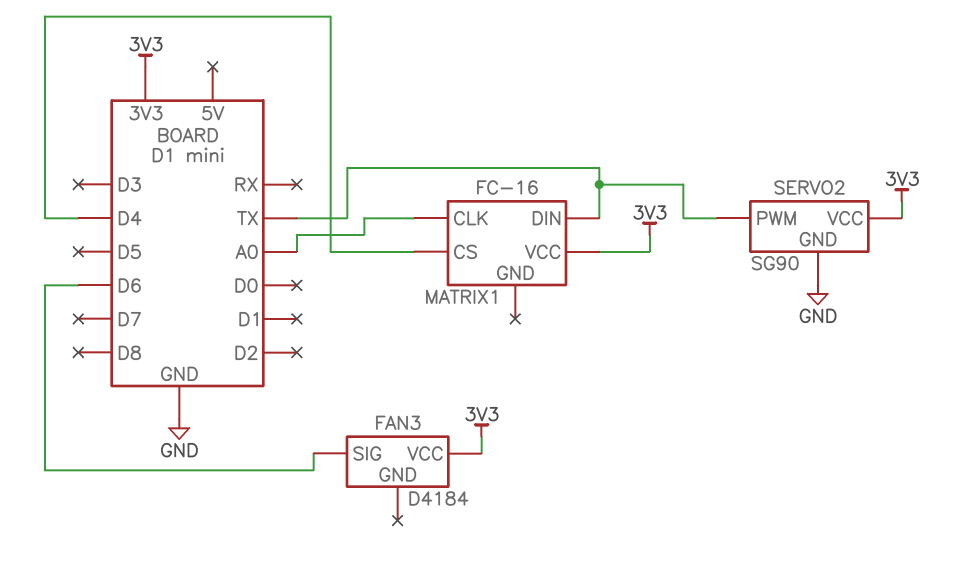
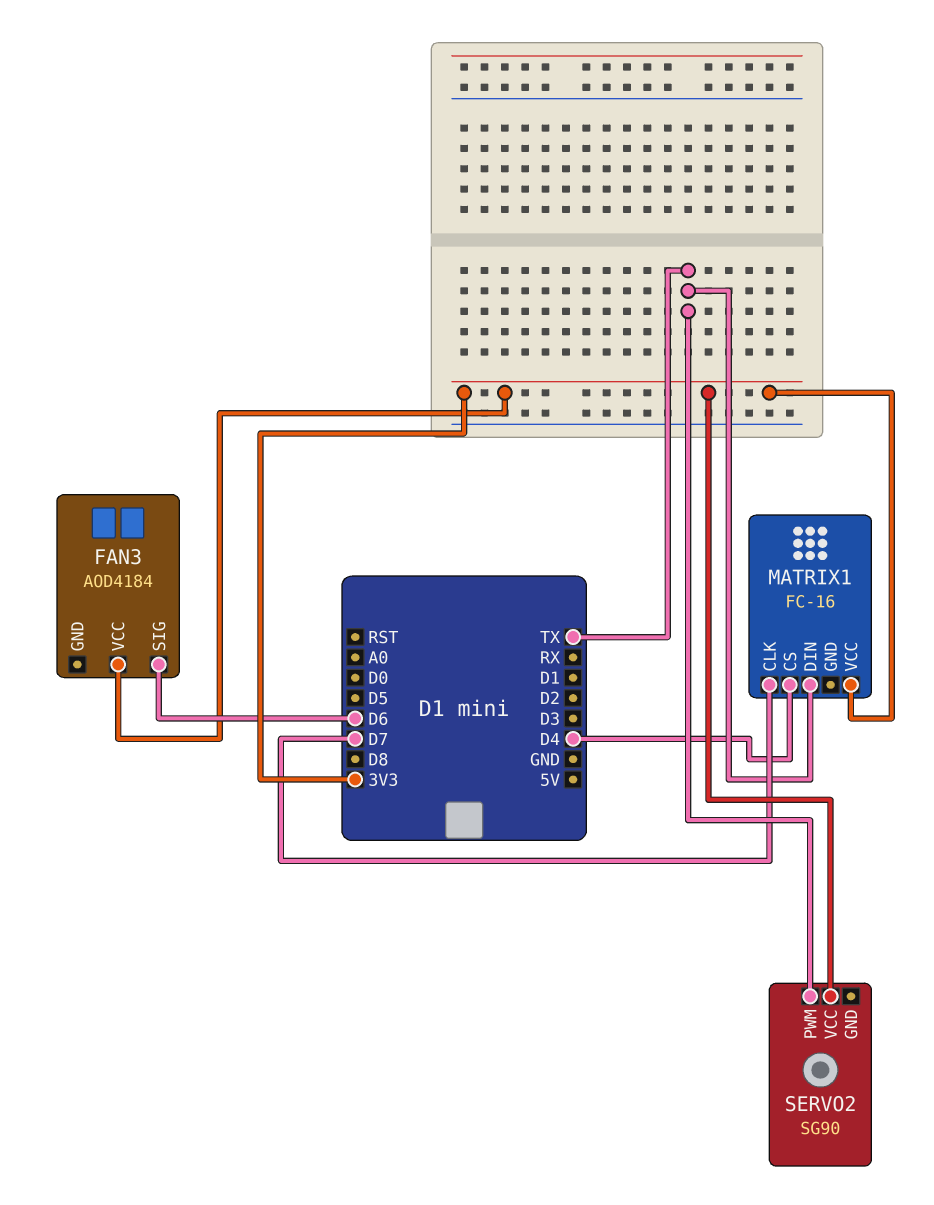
FAN3: D4184 -> AOD4184
MATRIX1 pin CLK: A0 -> D7
SERVO2 pin GND: GND -> none

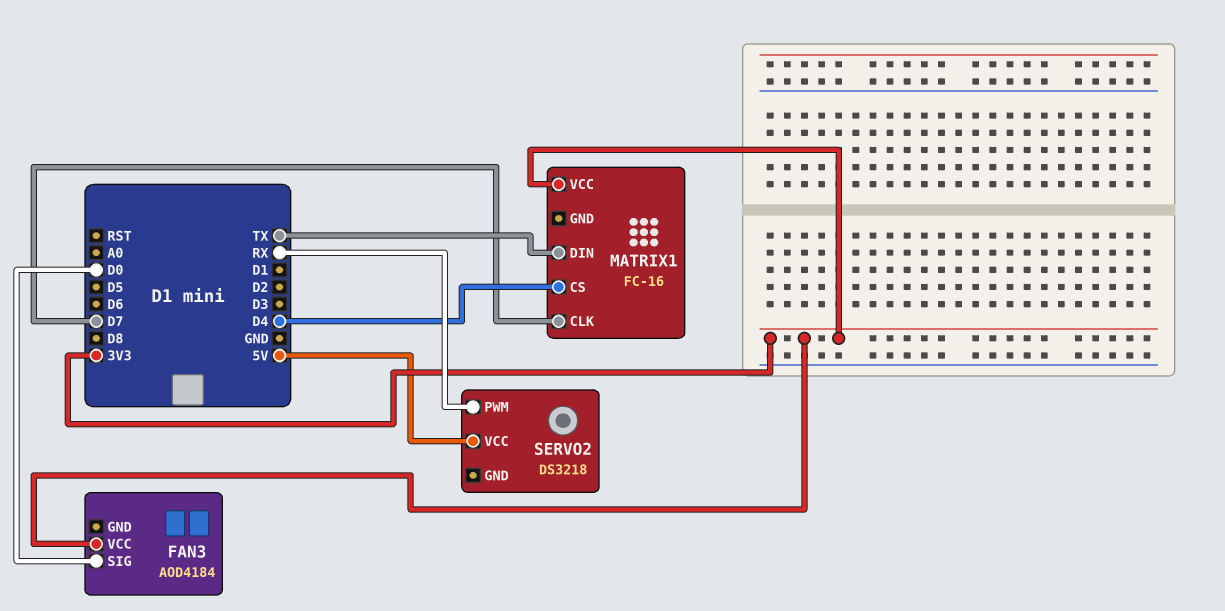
FAN3 pin SIG: D6 -> D0
SERVO2: SG90 -> DS3218
SERVO2 pin PWM: TX -> RX
SERVO2 pin VCC: 3V3 -> 5V

